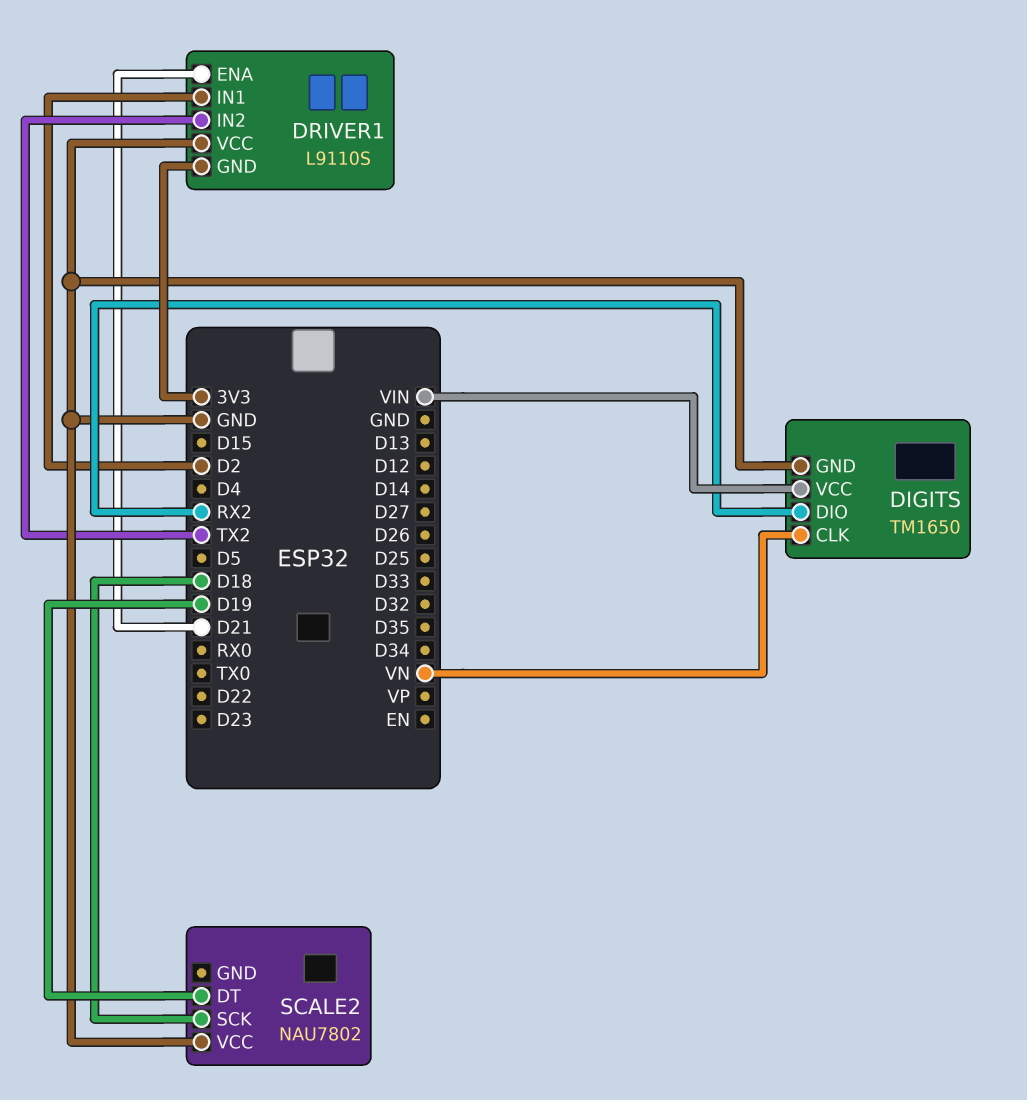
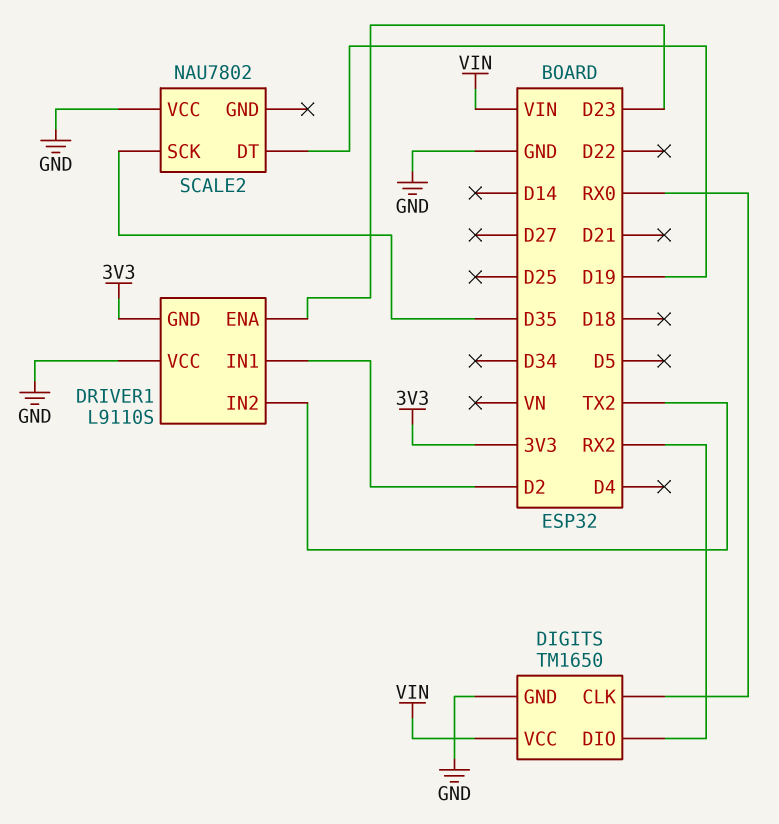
DIGITS pin CLK: VN -> RX0
DRIVER1 pin ENA: D21 -> D23
SCALE2 pin SCK: D18 -> D35

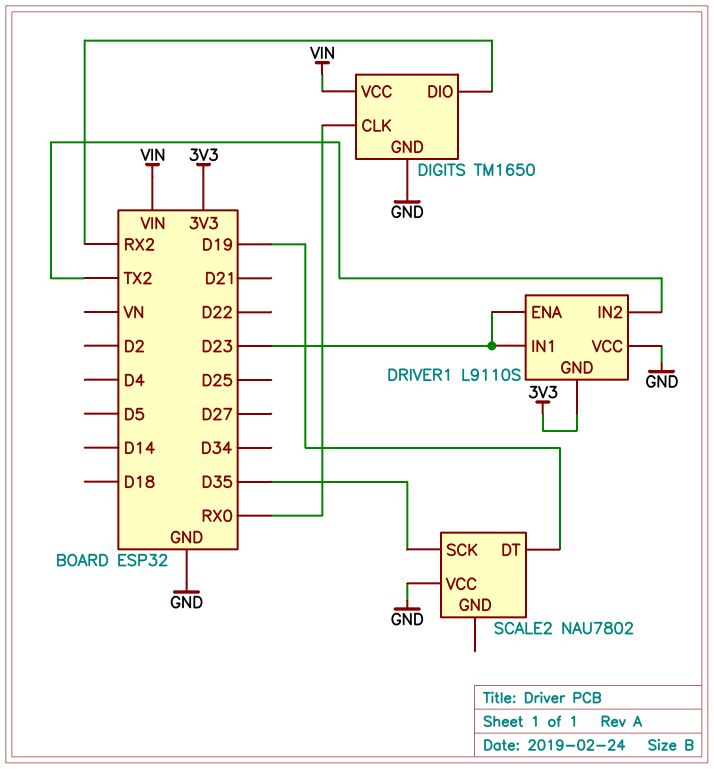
DRIVER1 pin IN1: D2 -> D23

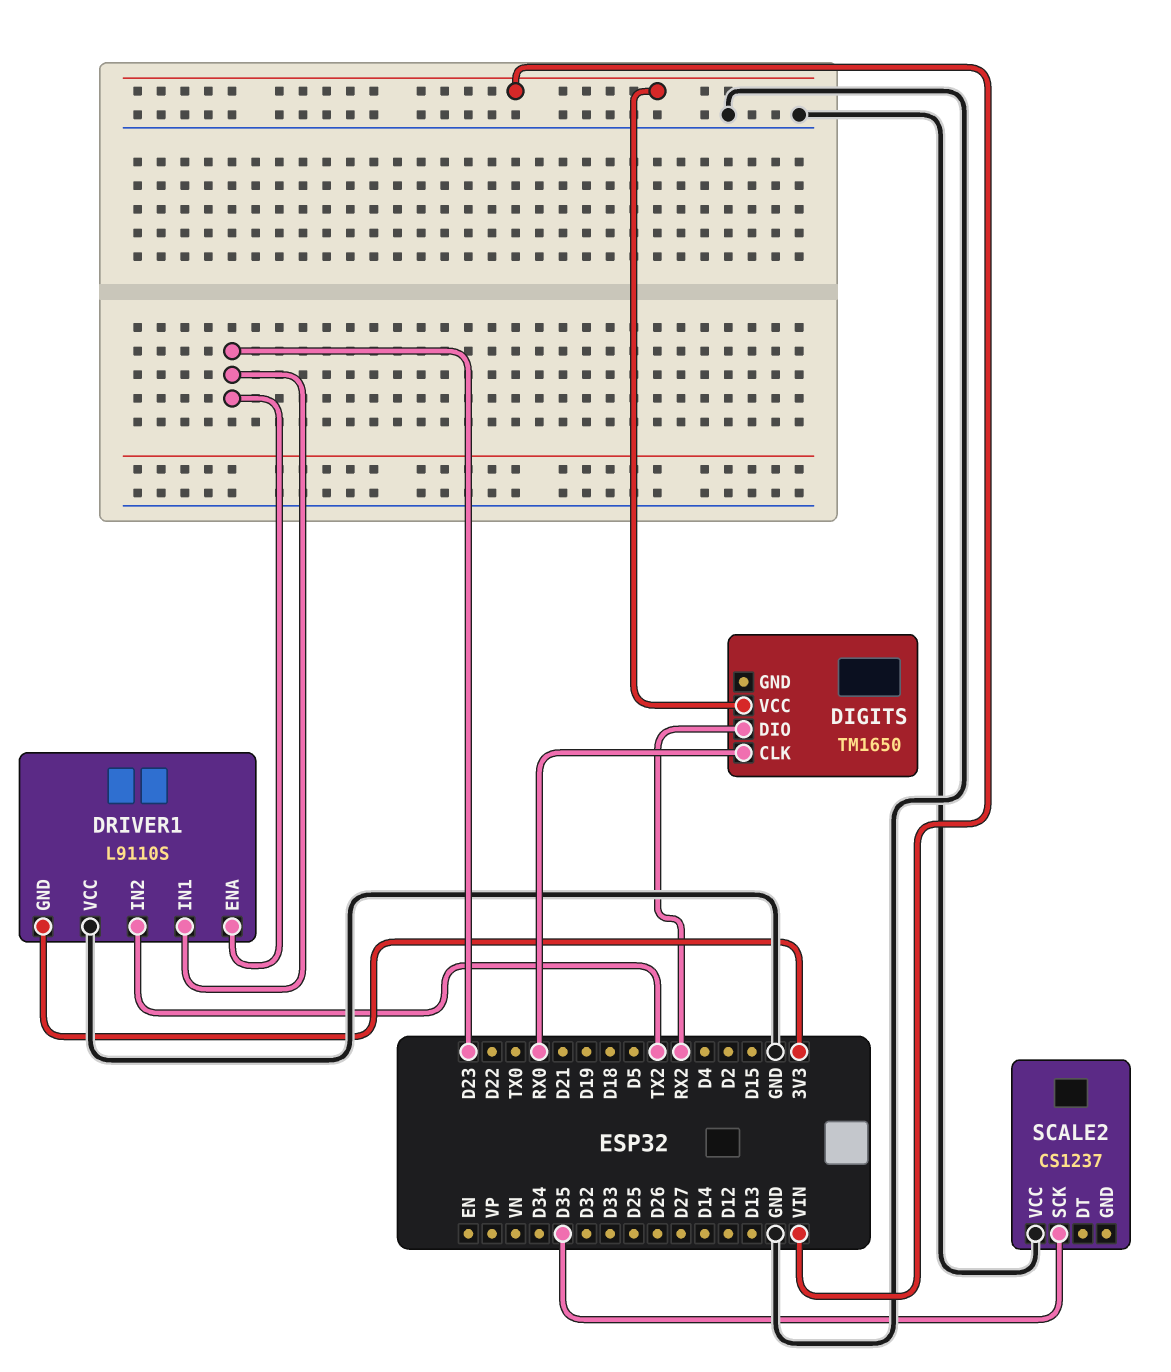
DIGITS pin GND: GND -> none
SCALE2: NAU7802 -> CS1237
SCALE2 pin DT: D19 -> none

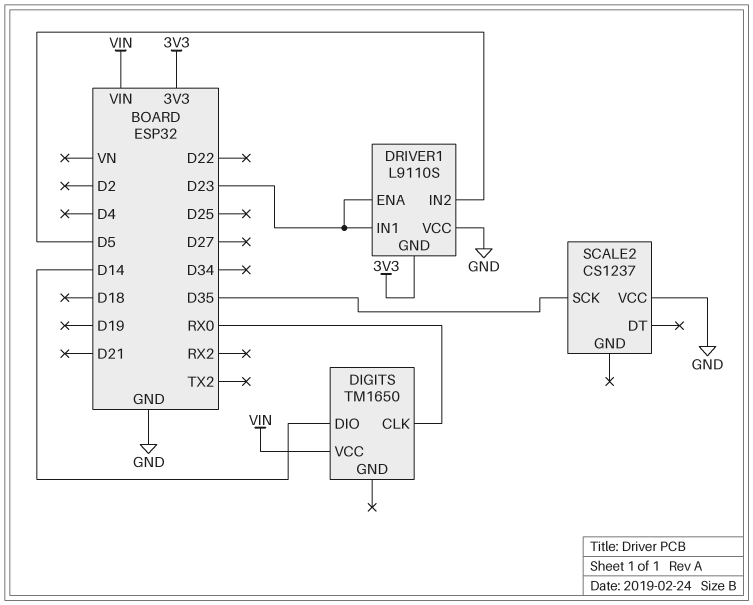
DIGITS pin DIO: RX2 -> D14
DRIVER1 pin IN2: TX2 -> D5

